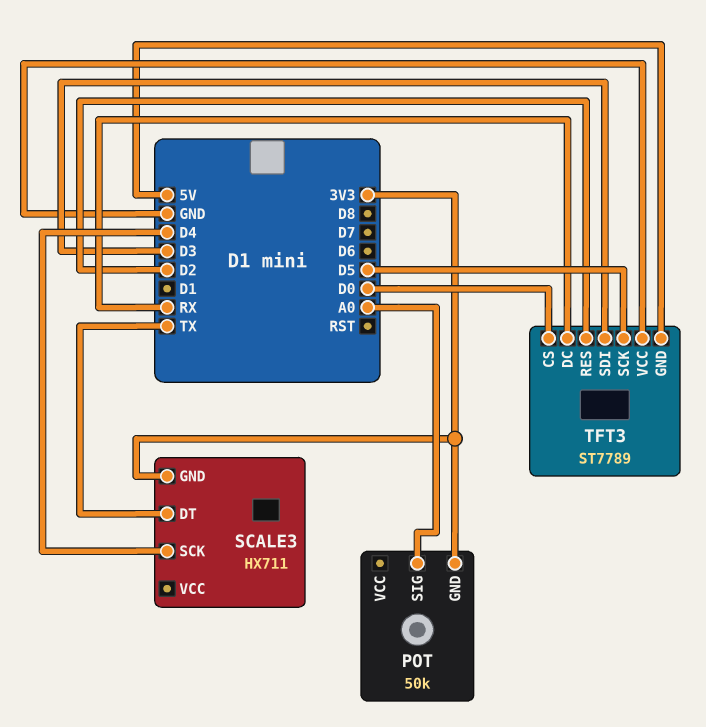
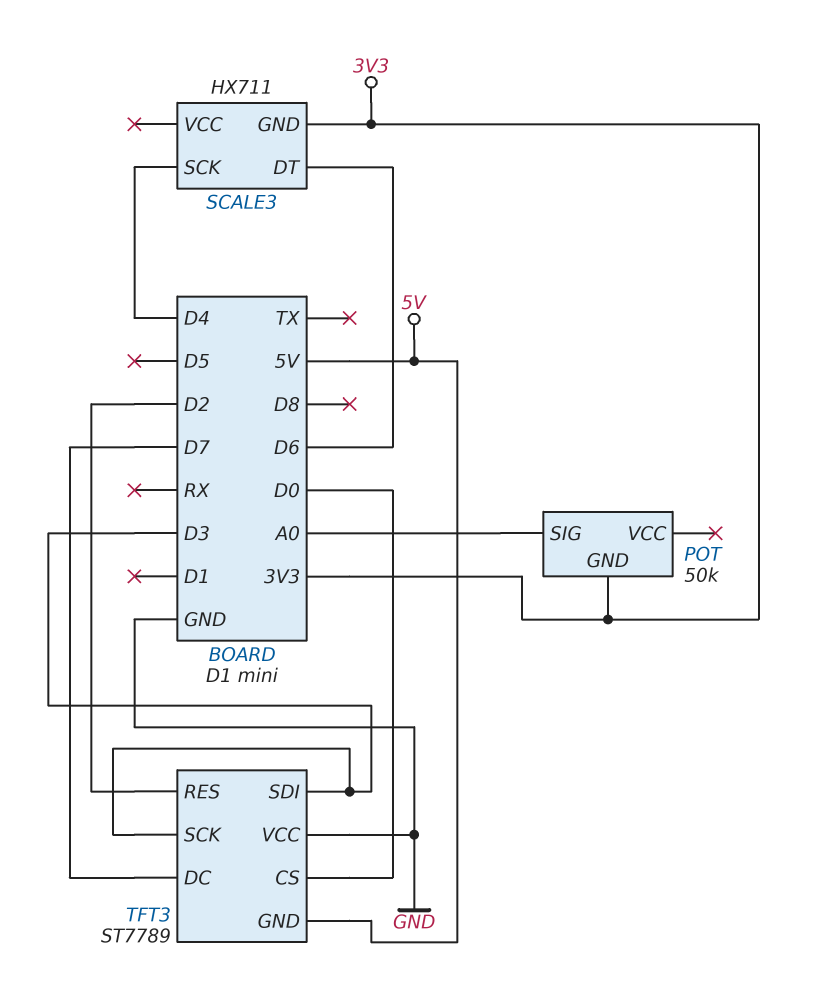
SCALE3 pin DT: TX -> D6
TFT3 pin DC: RX -> D7
TFT3 pin SCK: D5 -> D3

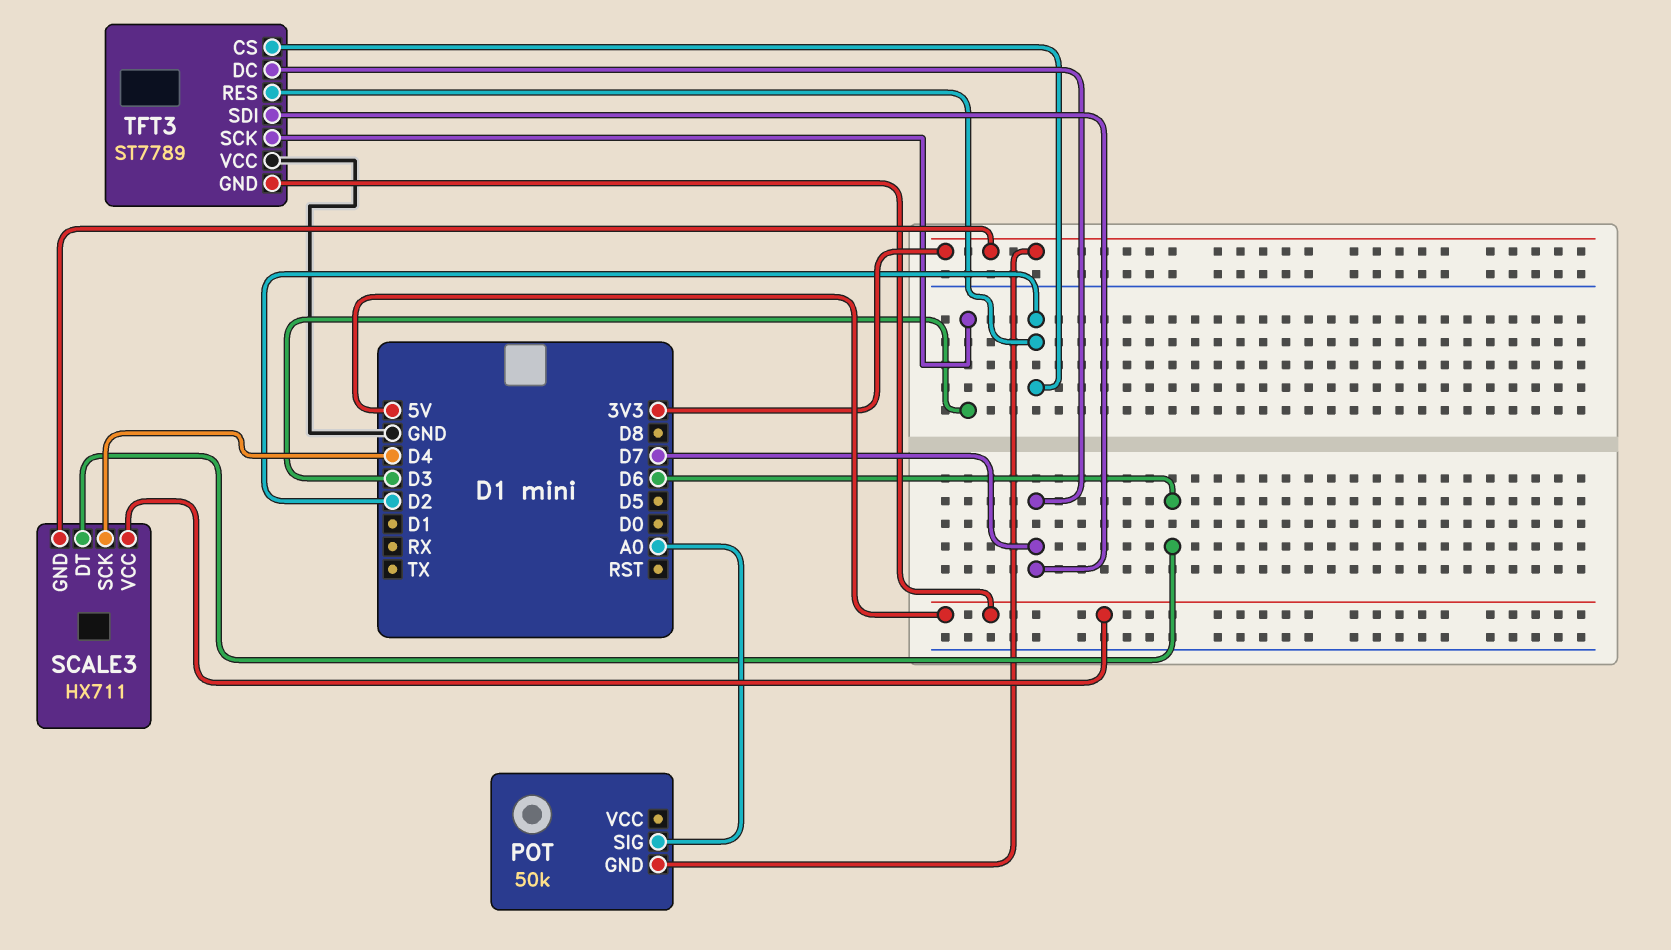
SCALE3 pin VCC: none -> 5V
TFT3 pin CS: D0 -> D2
TFT3 pin SDI: D3 -> D7

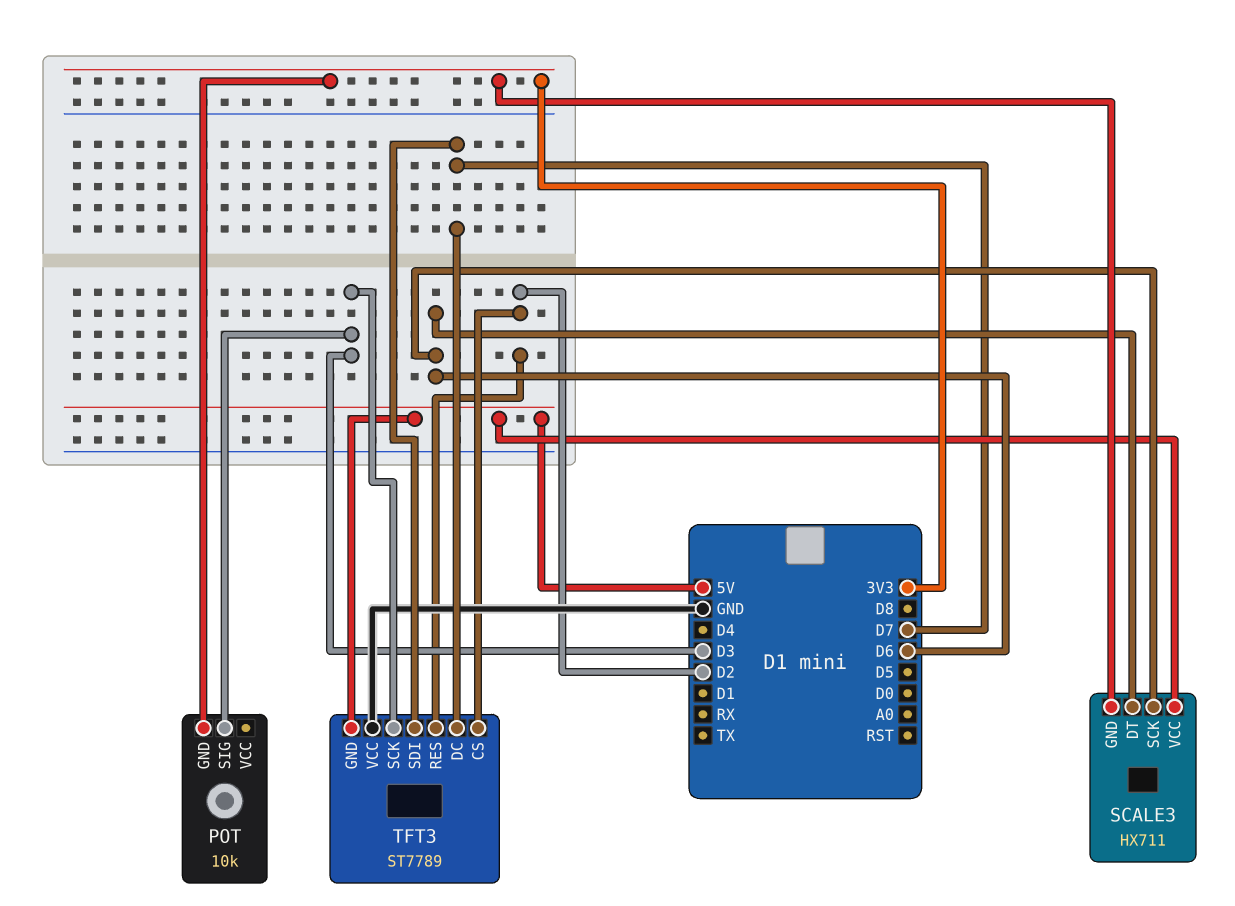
POT: 50k -> 10k
POT pin SIG: A0 -> D3
SCALE3 pin SCK: D4 -> D6

